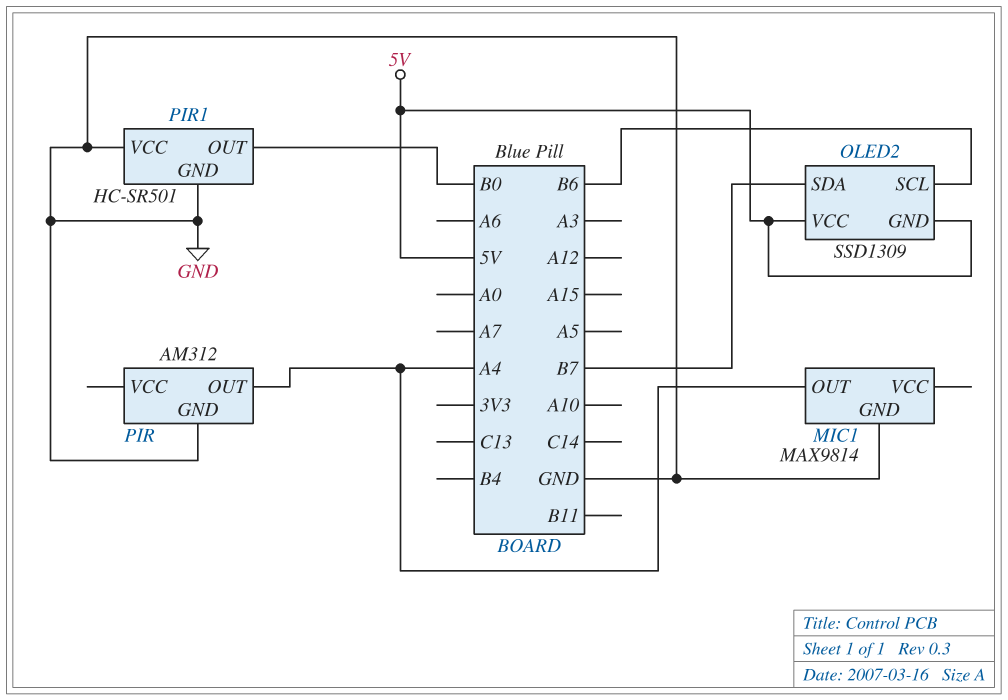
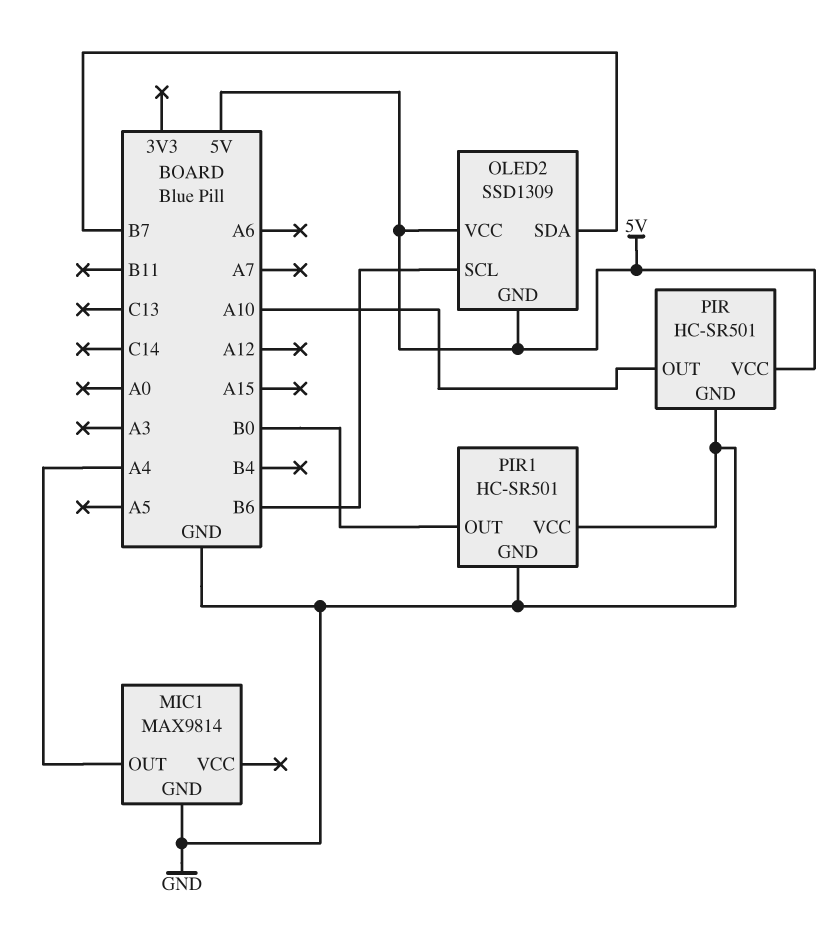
PIR: AM312 -> HC-SR501
PIR pin OUT: A4 -> A10
PIR pin VCC: none -> 5V

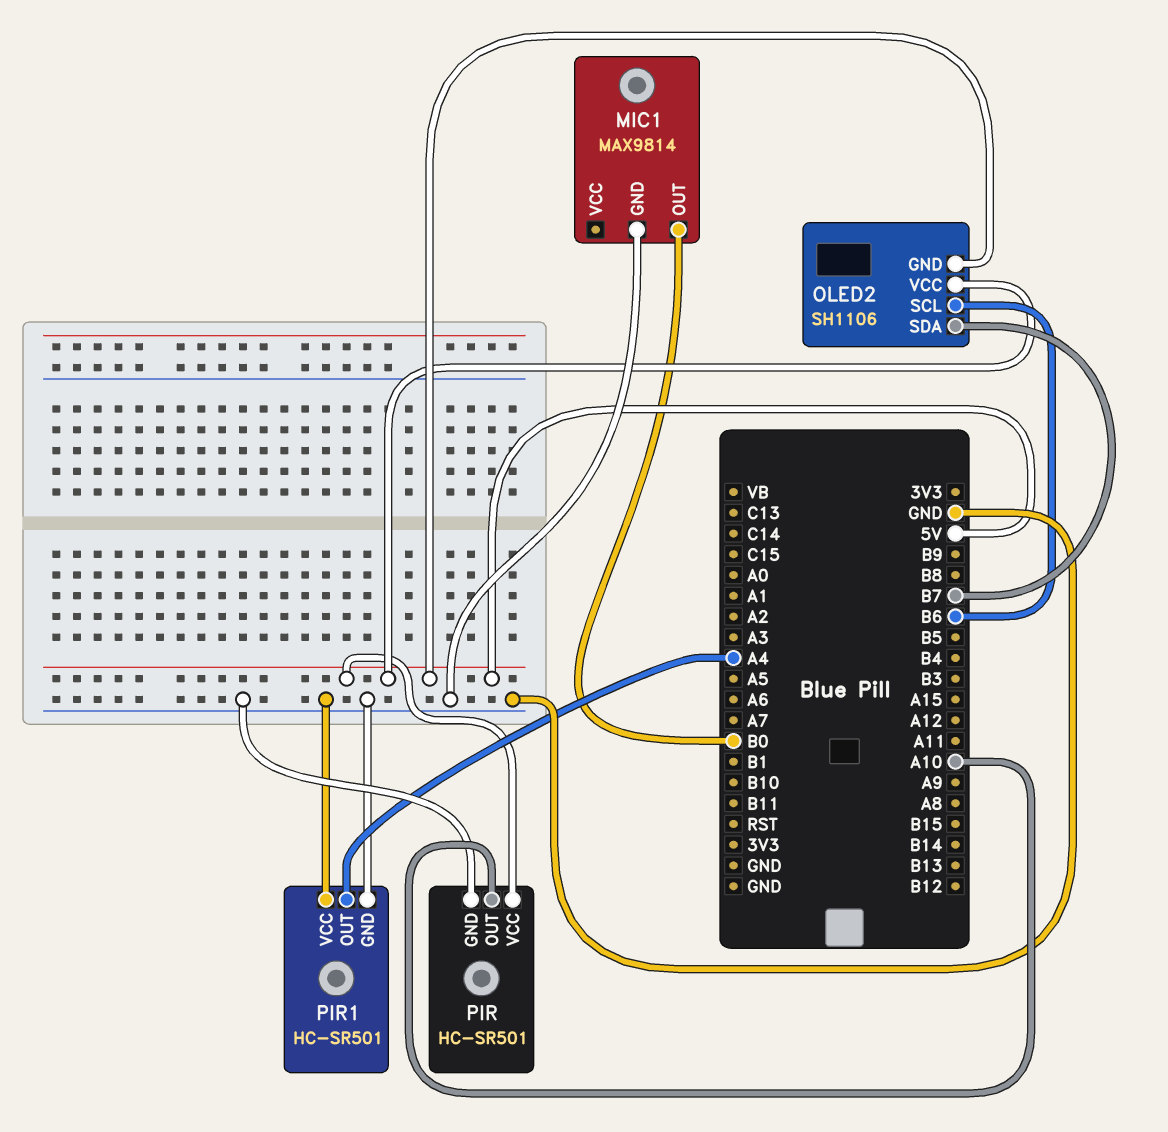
MIC1 pin OUT: A4 -> B0
OLED2: SSD1309 -> SH1106
PIR1 pin OUT: B0 -> A4

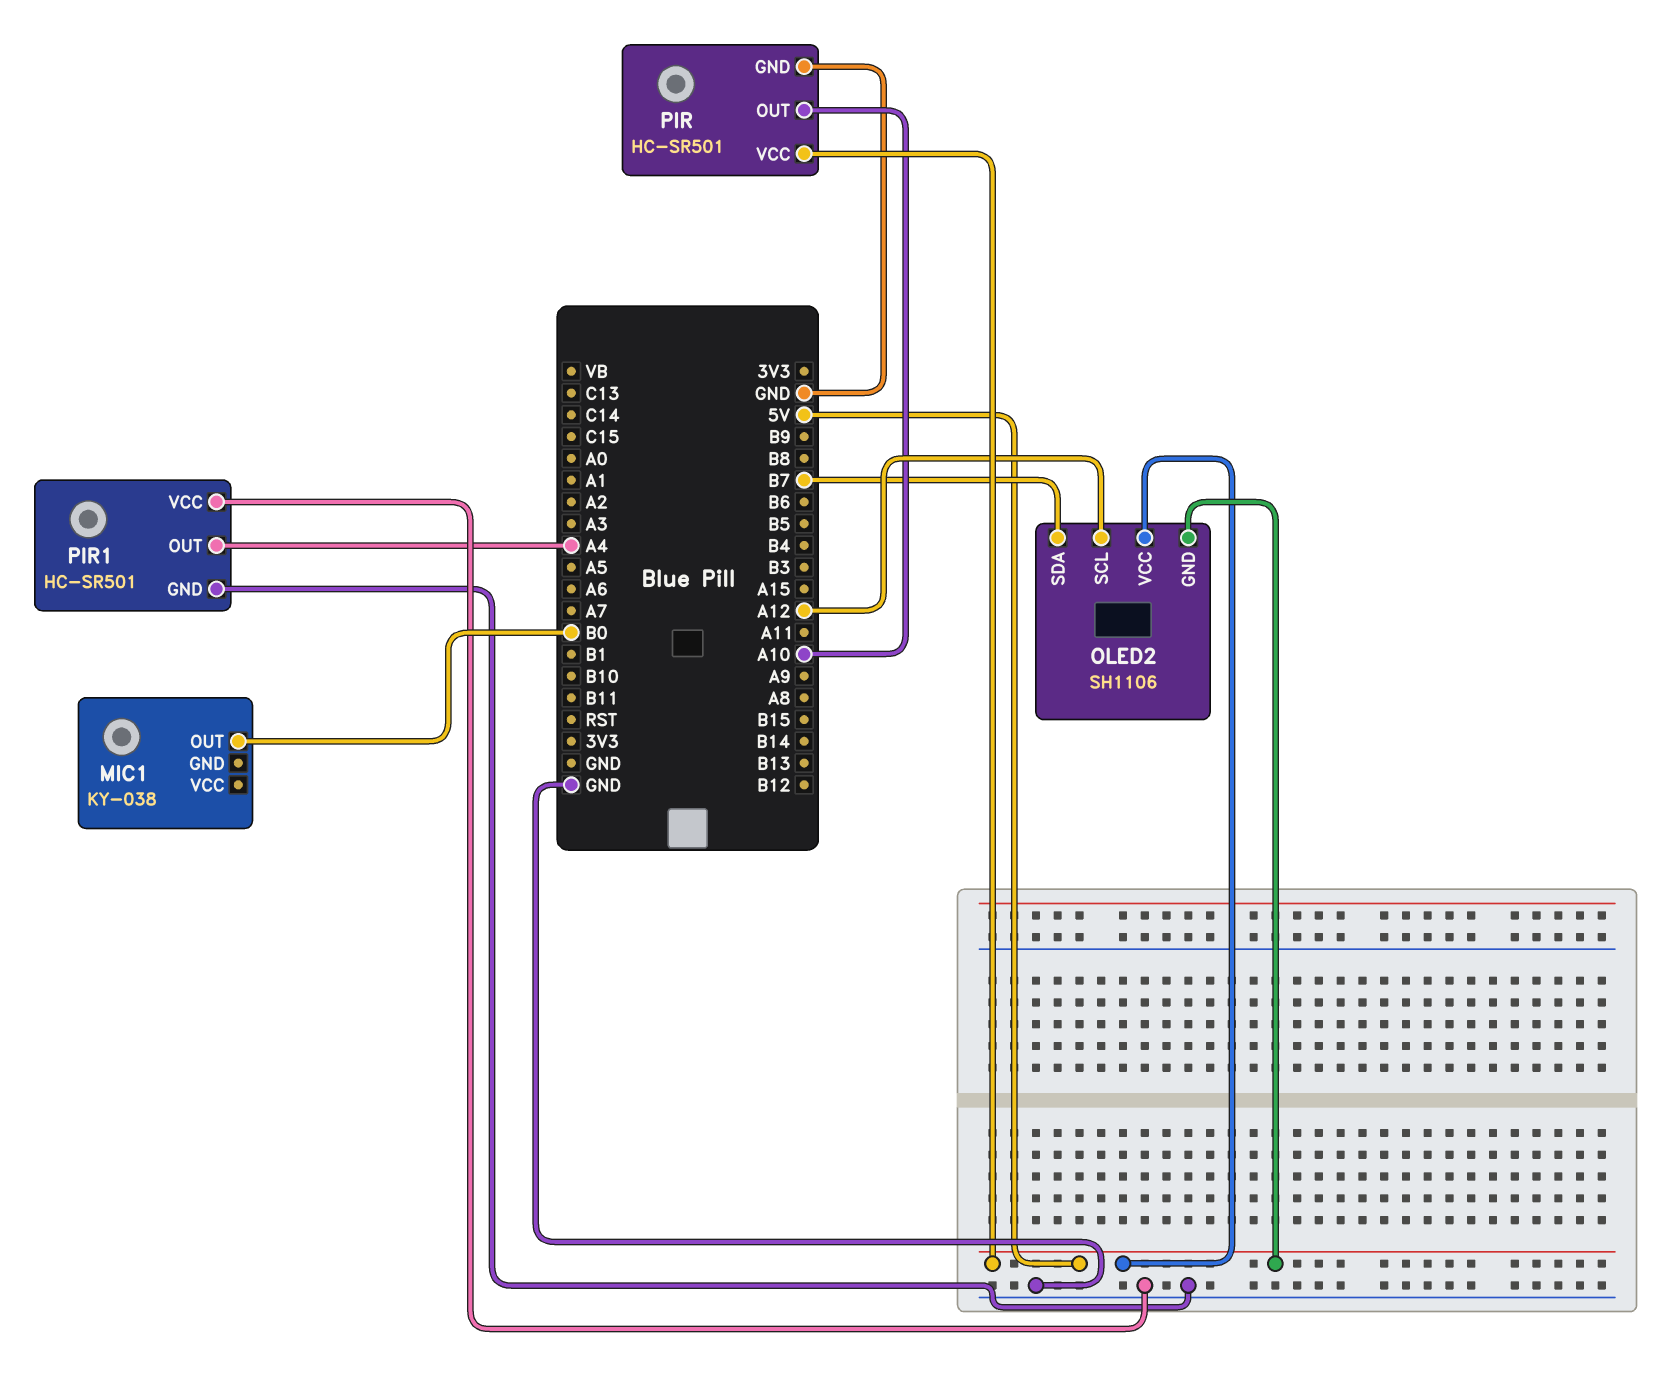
MIC1: MAX9814 -> KY-038
MIC1 pin GND: GND -> none
OLED2 pin SCL: B6 -> A12

